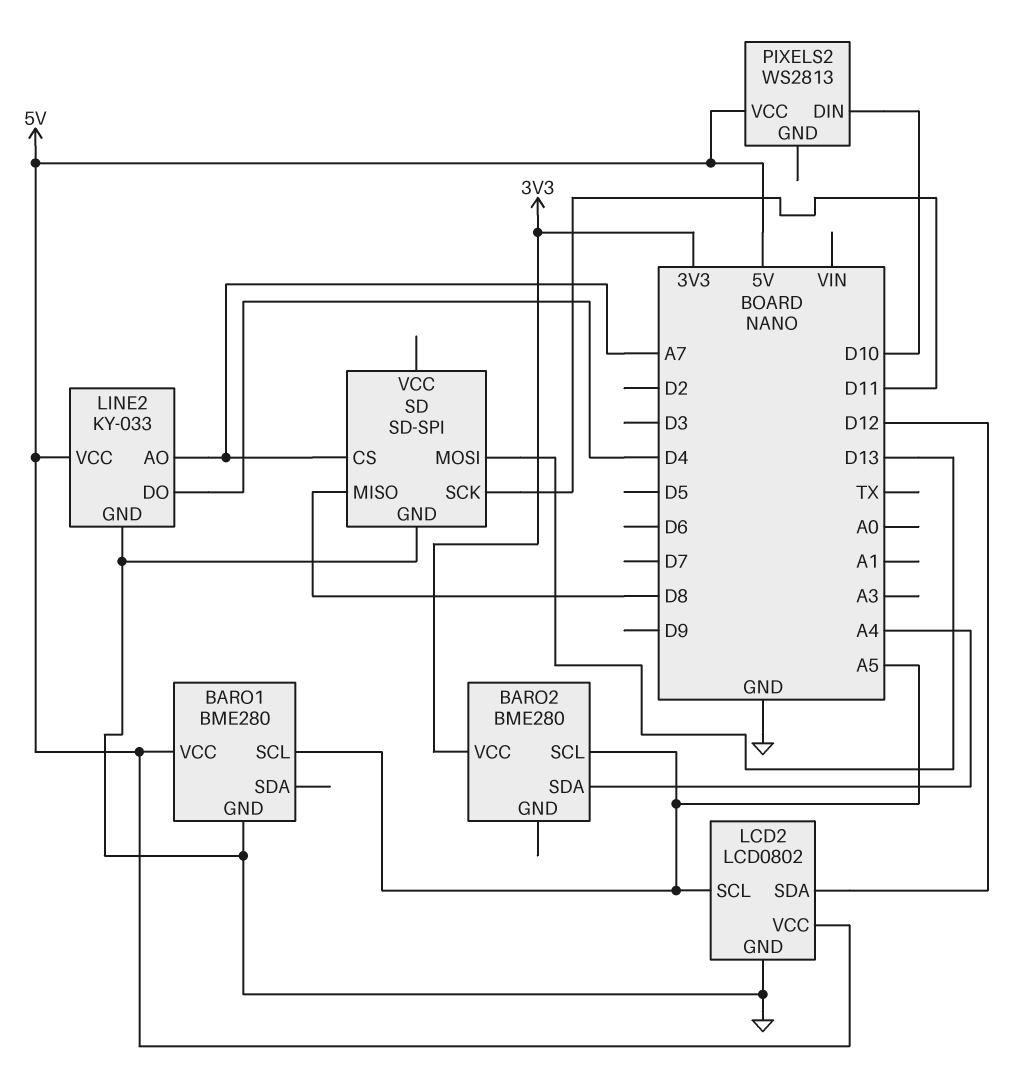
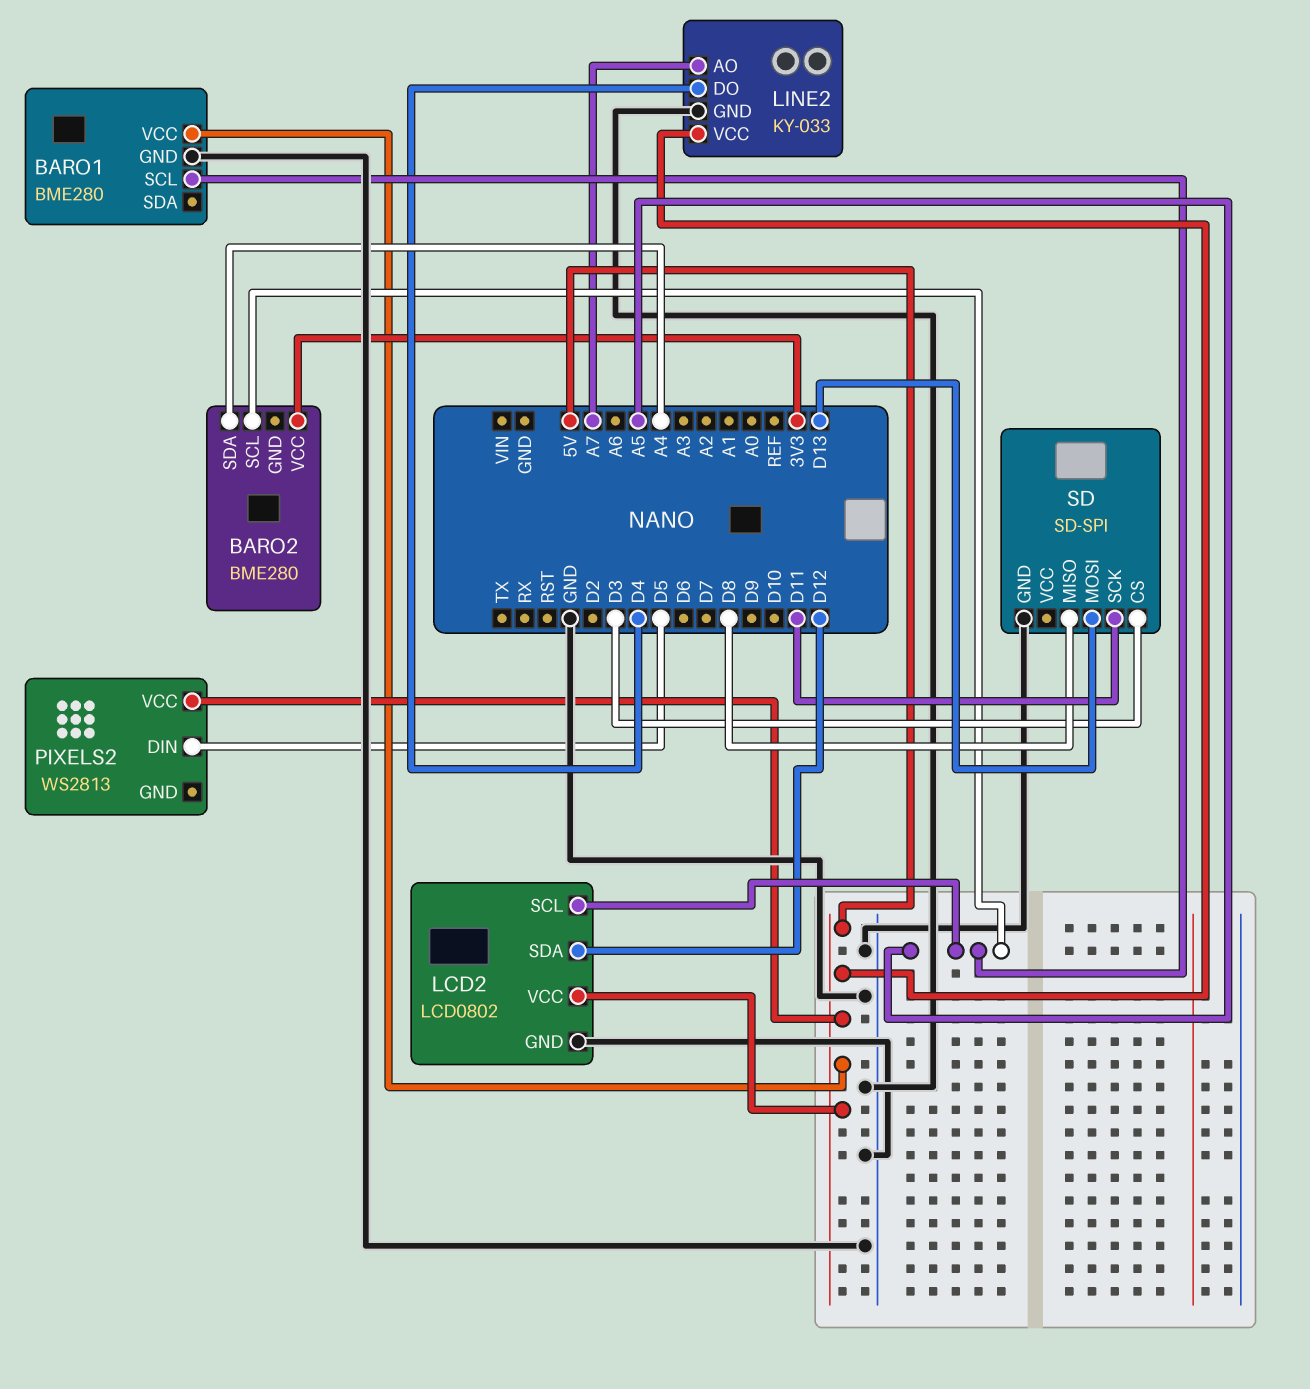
PIXELS2 pin DIN: D10 -> D5
SD pin CS: A7 -> D3

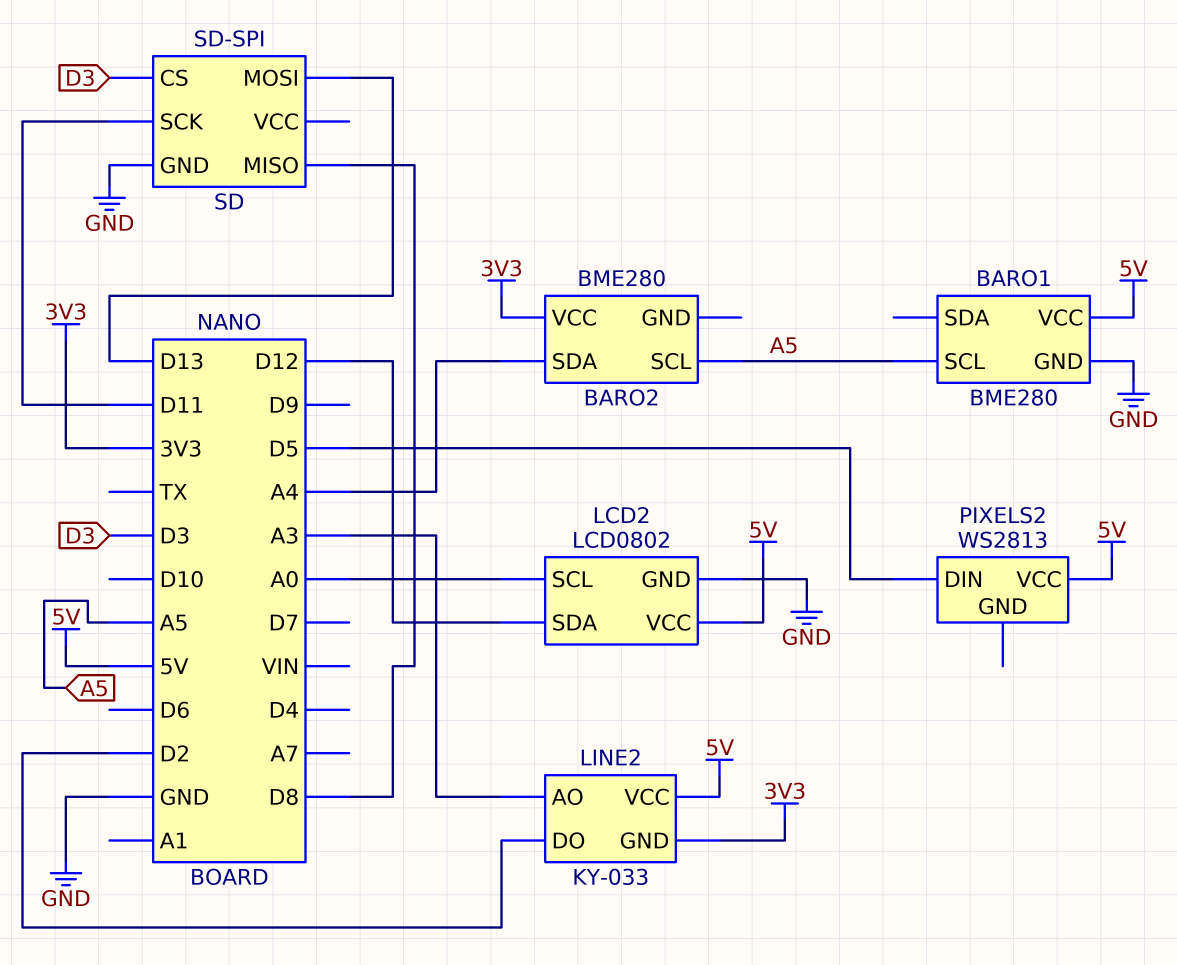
LCD2 pin SCL: A5 -> A0
LINE2 pin AO: A7 -> A3
LINE2 pin DO: D4 -> D2
LINE2 pin GND: GND -> 3V3

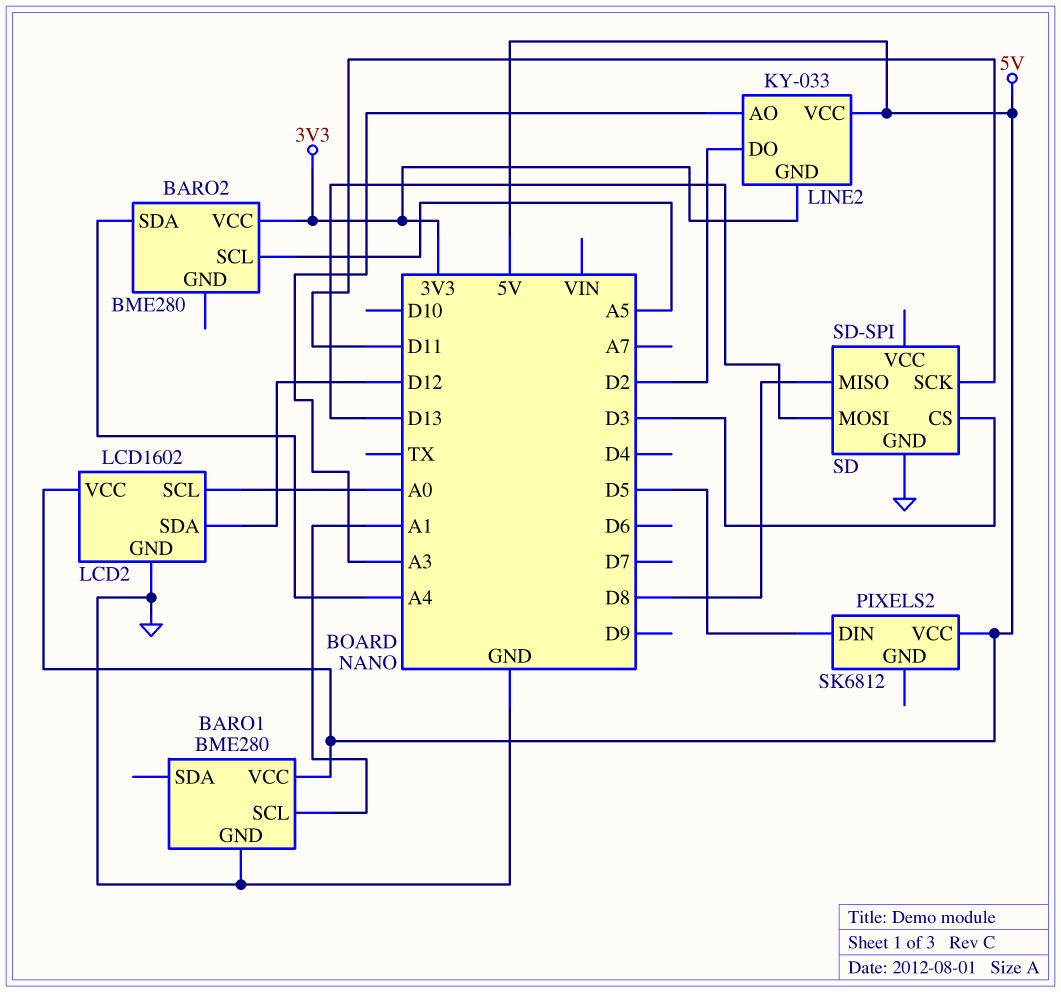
BARO1 pin SCL: A5 -> A1
LCD2: LCD0802 -> LCD1602
PIXELS2: WS2813 -> SK6812

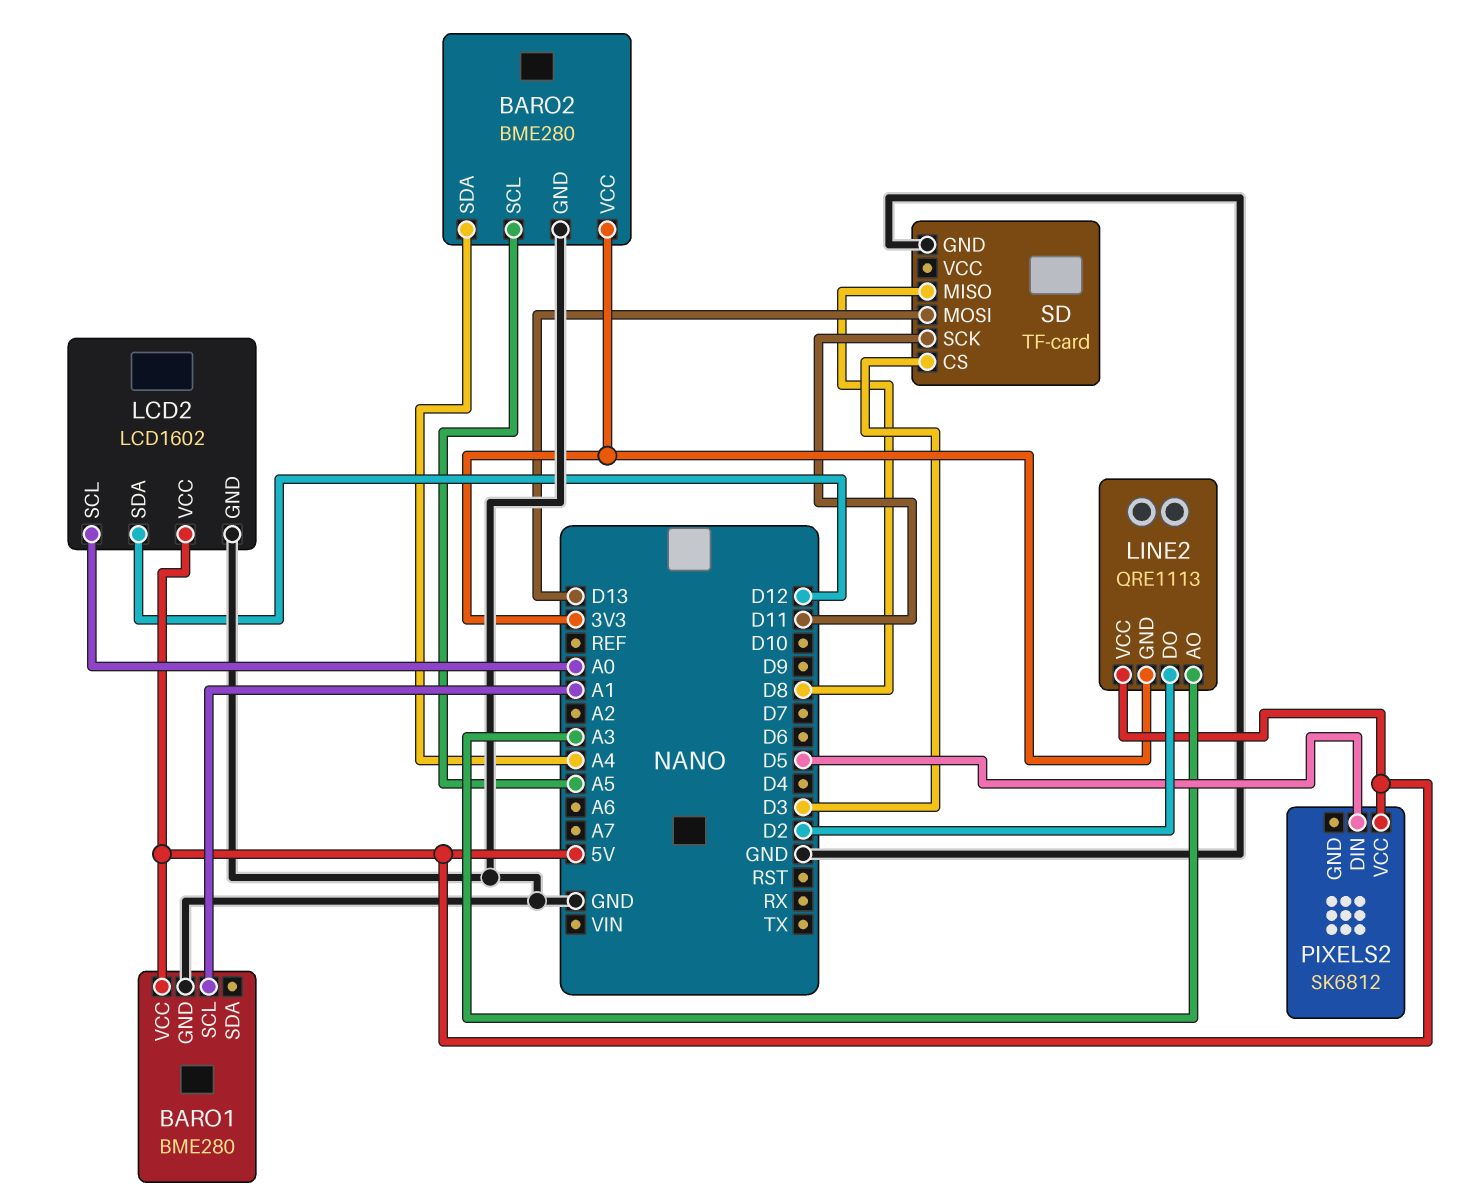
BARO2 pin GND: none -> GND
LINE2: KY-033 -> QRE1113
SD: SD-SPI -> TF-card

